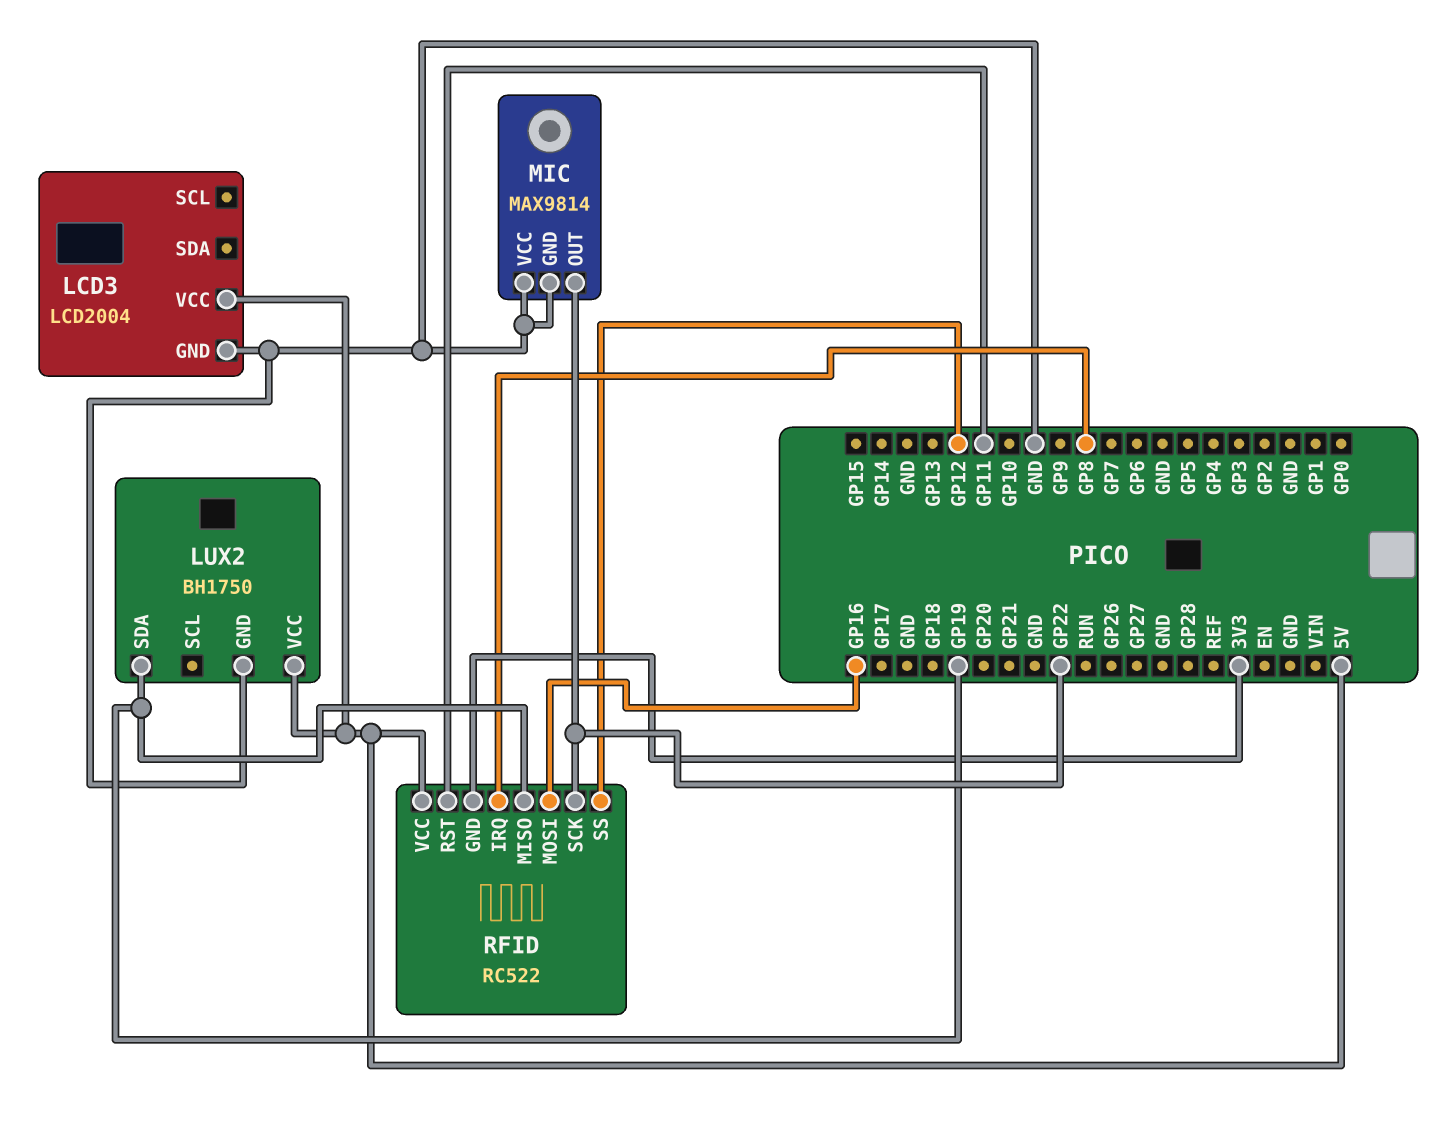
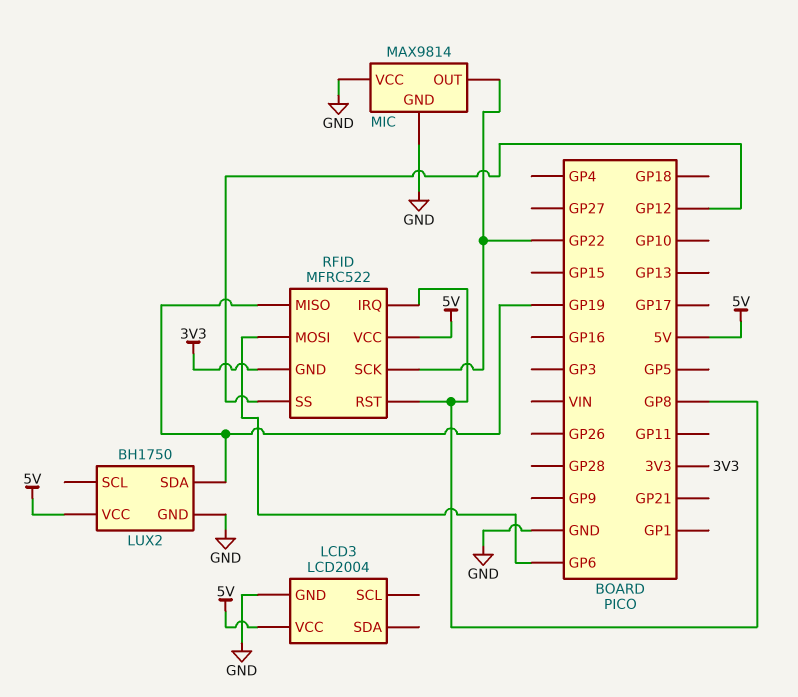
RFID: RC522 -> MFRC522
RFID pin MOSI: GP16 -> GP6
RFID pin RST: GP11 -> GP8

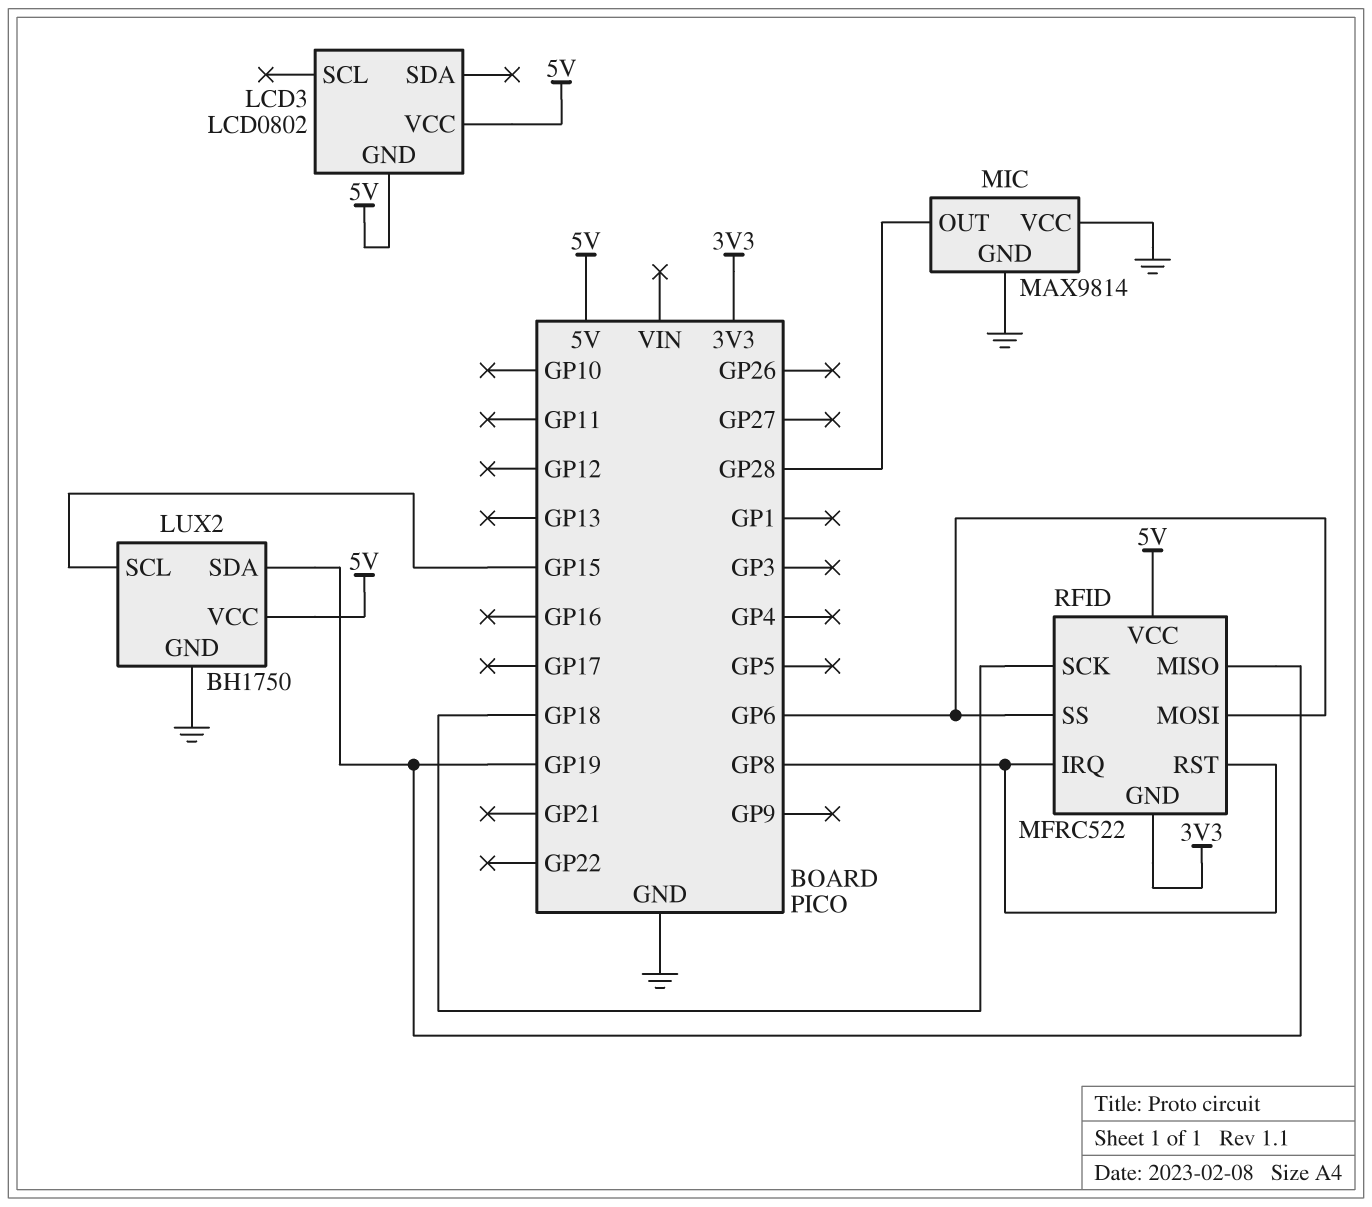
LCD3: LCD2004 -> LCD0802
LCD3 pin GND: GND -> 5V
LUX2 pin SCL: none -> GP15
MIC pin OUT: GP22 -> GP28
RFID pin SCK: GP22 -> GP18
RFID pin SS: GP12 -> GP6

